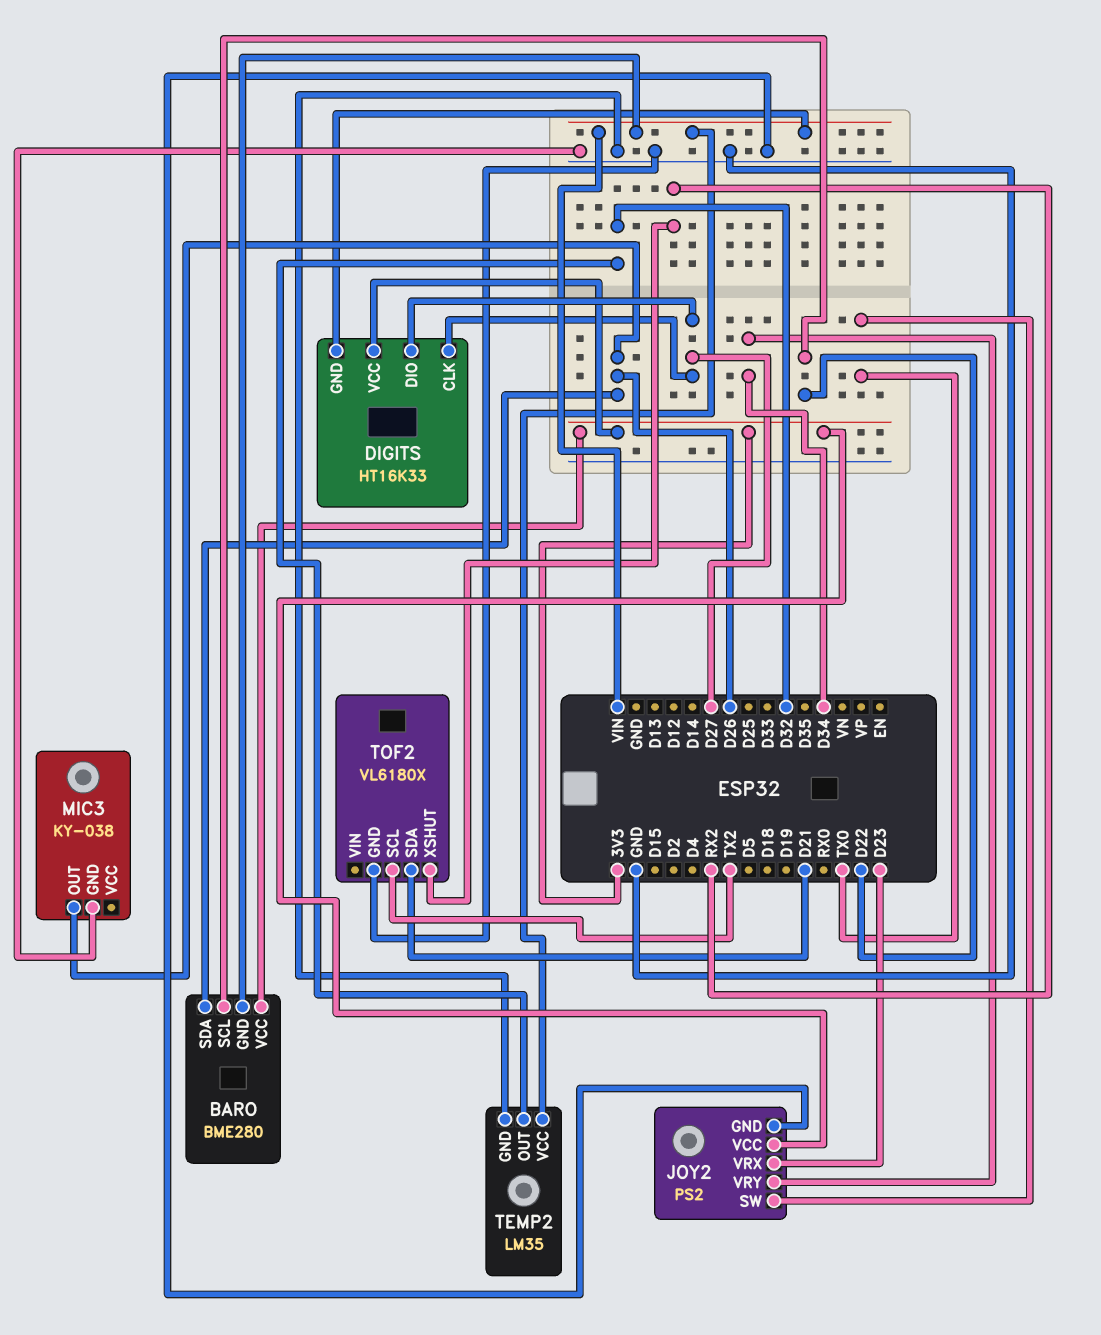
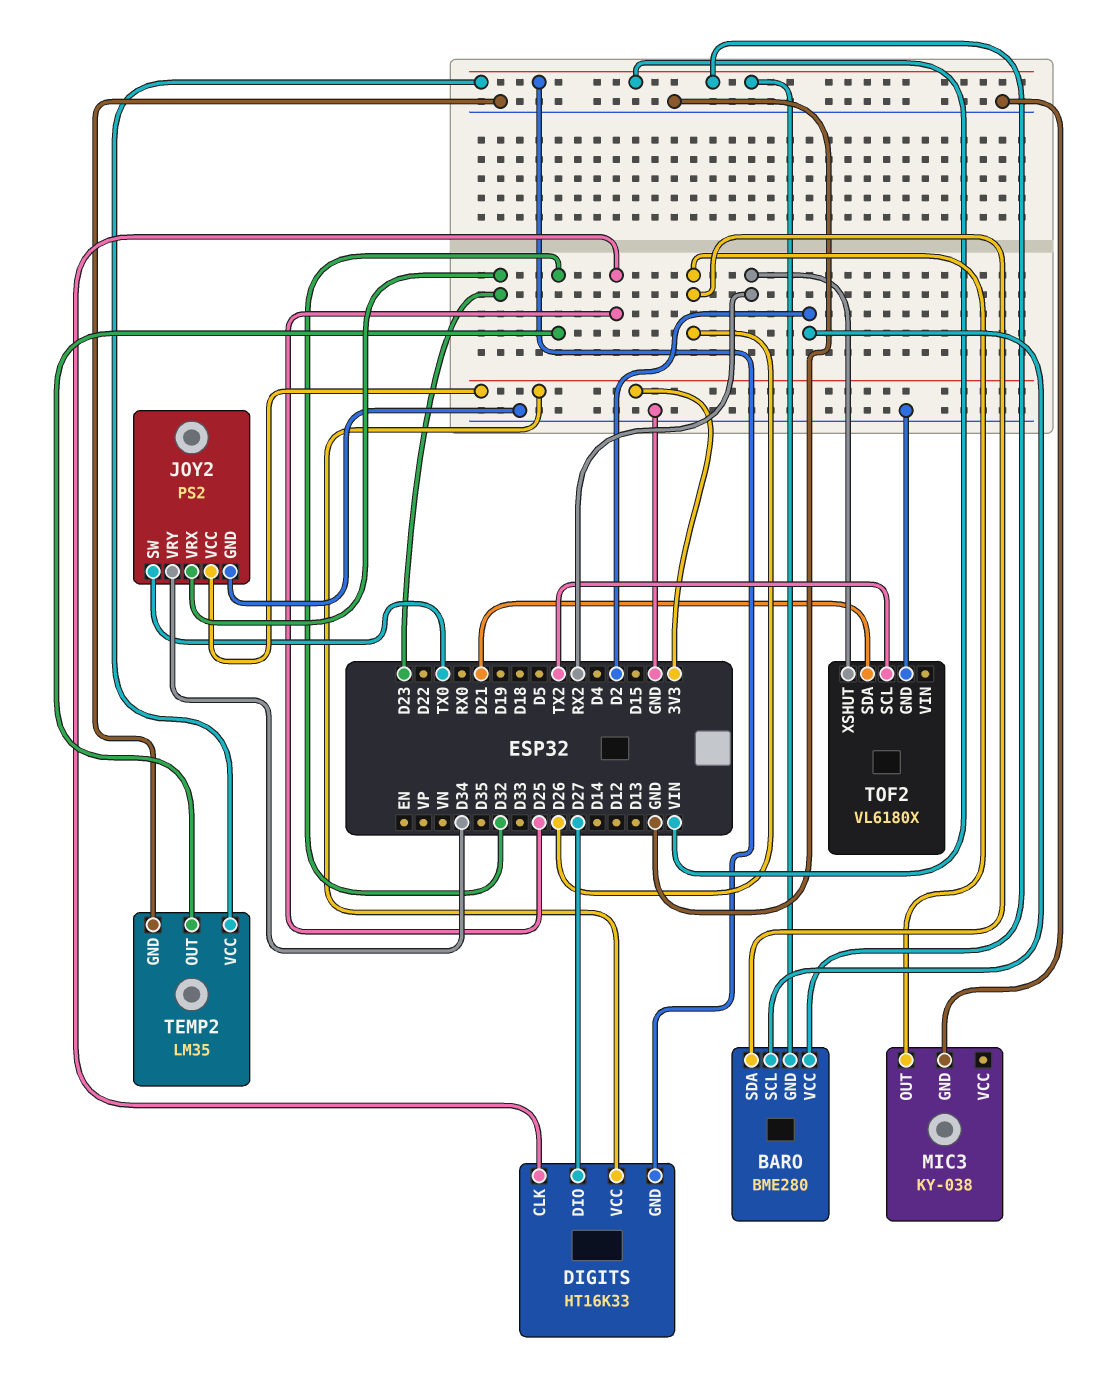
BARO pin SCL: D22 -> D2
BARO pin VCC: 3V3 -> VIN
DIGITS pin CLK: D27 -> D25

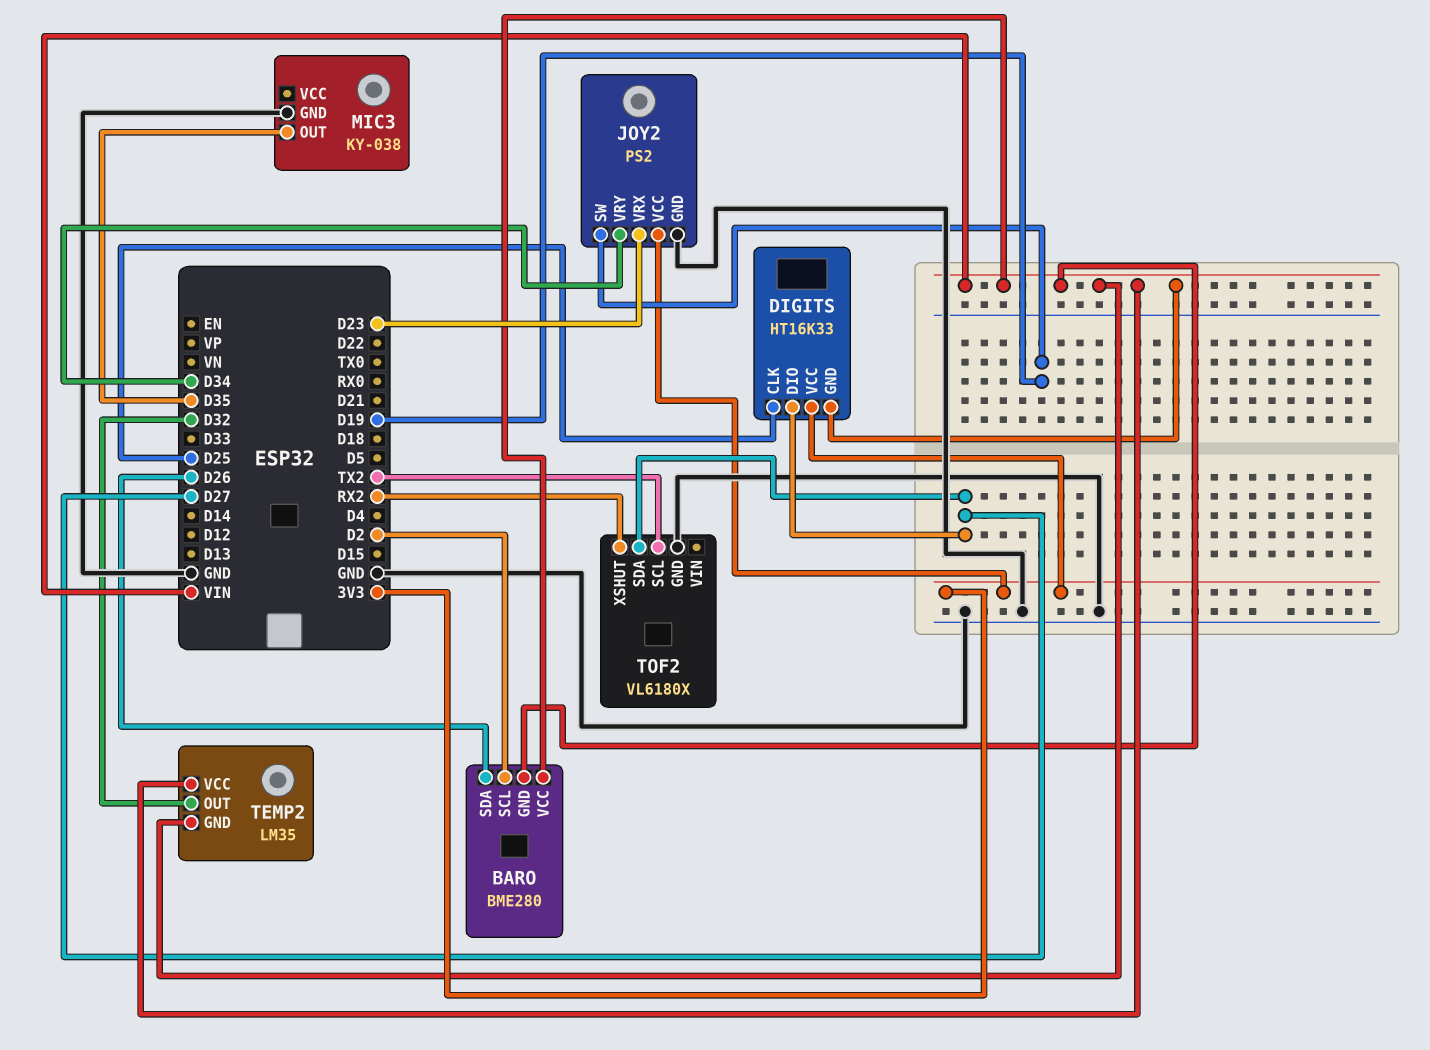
JOY2 pin SW: TX0 -> D19
MIC3 pin OUT: D26 -> D35
TEMP2 pin GND: GND -> VIN
TOF2 pin SDA: D21 -> D27

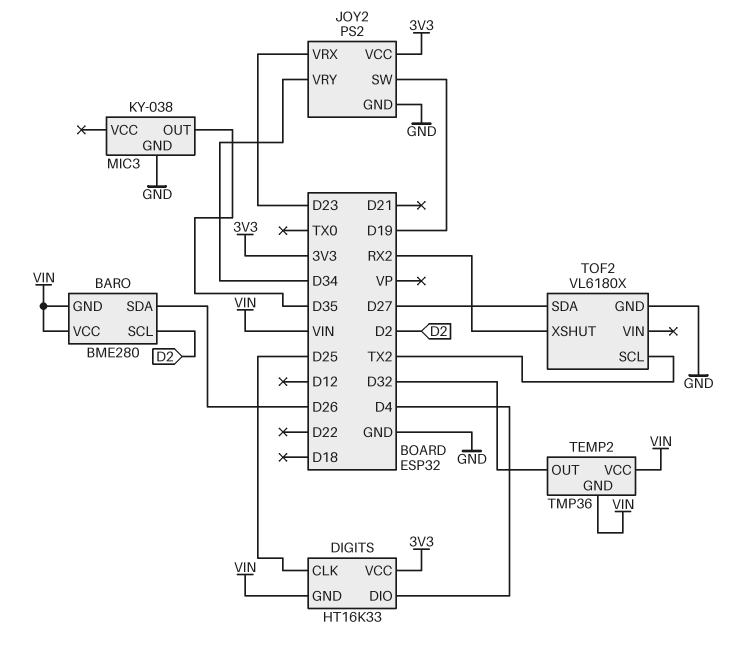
DIGITS pin DIO: D27 -> D4
TEMP2: LM35 -> TMP36

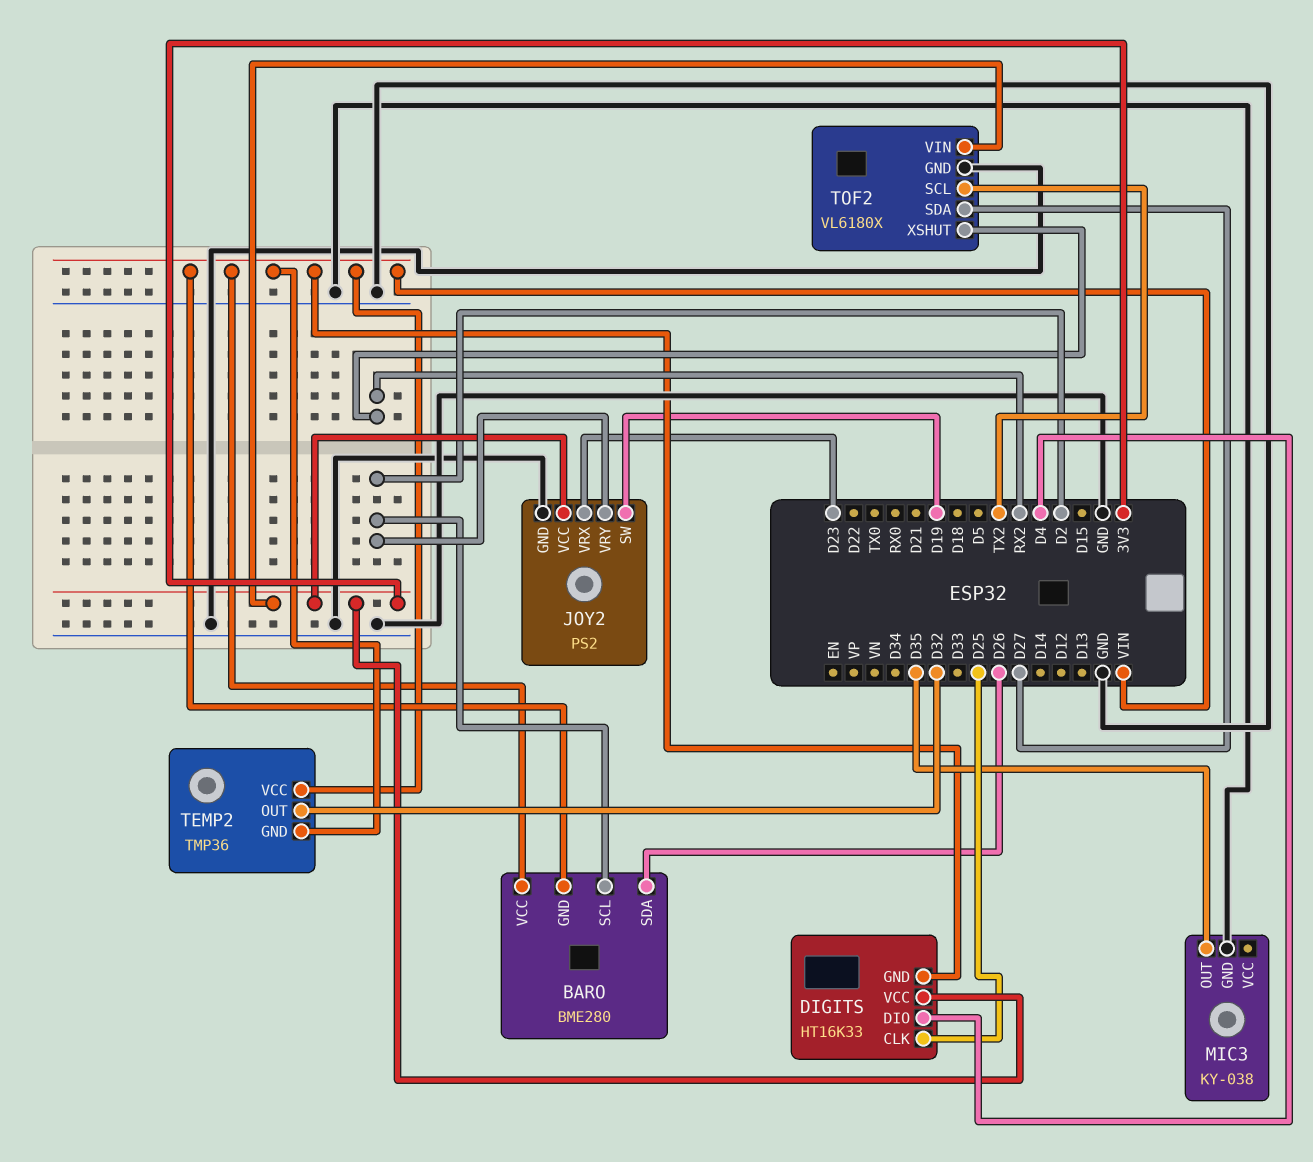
JOY2 pin VRY: D34 -> D2
TOF2 pin VIN: none -> 3V3

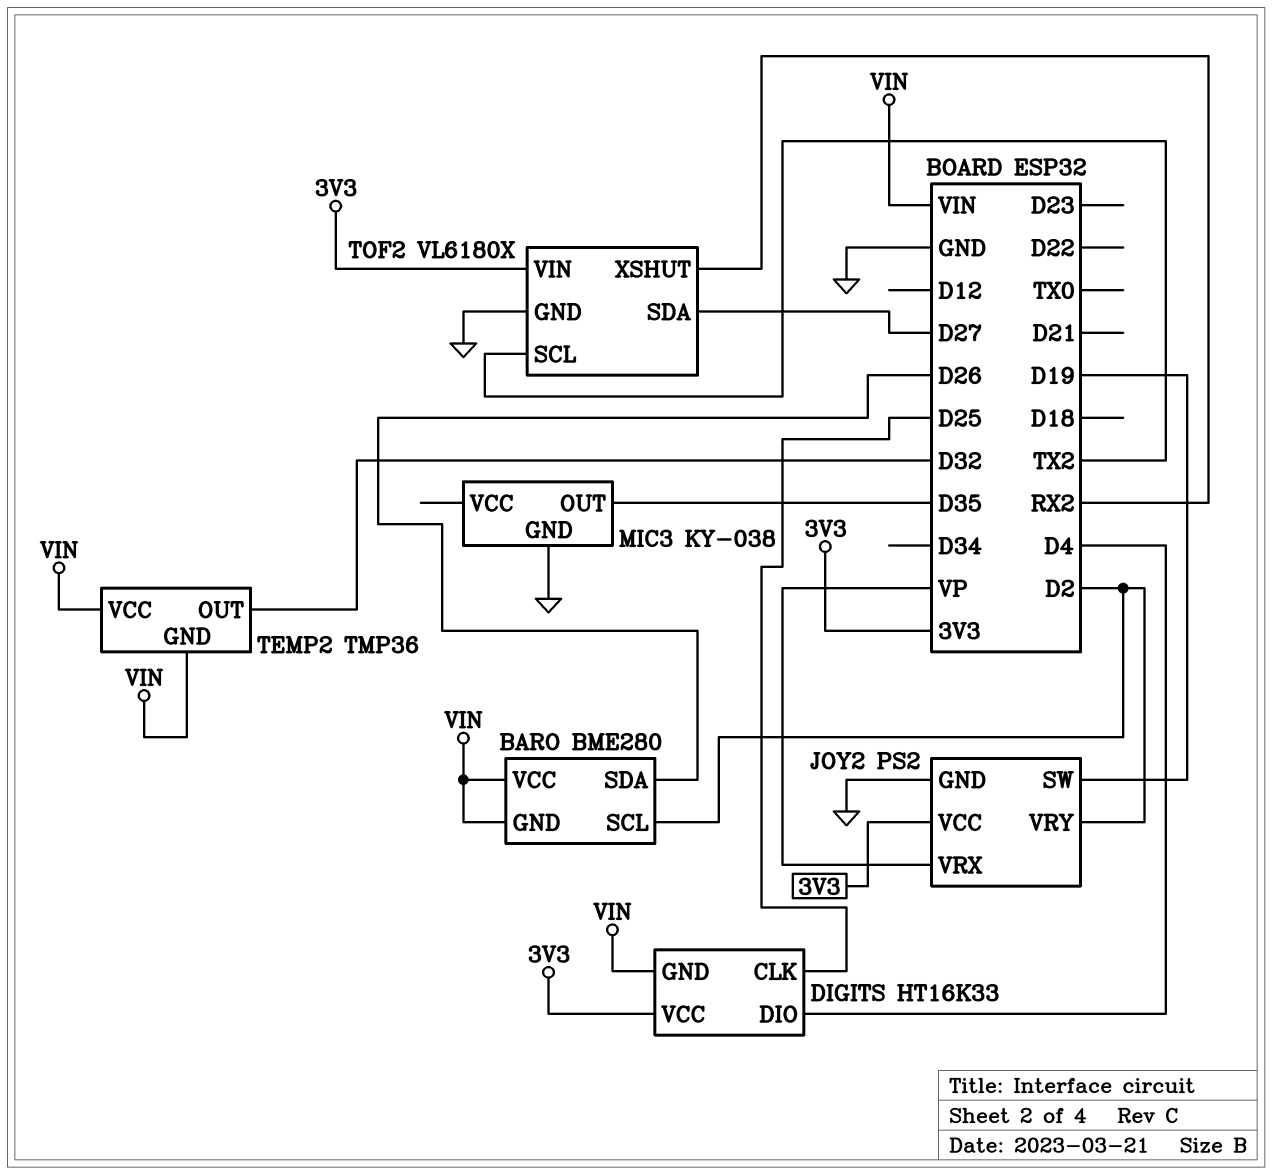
JOY2 pin VRX: D23 -> VP

